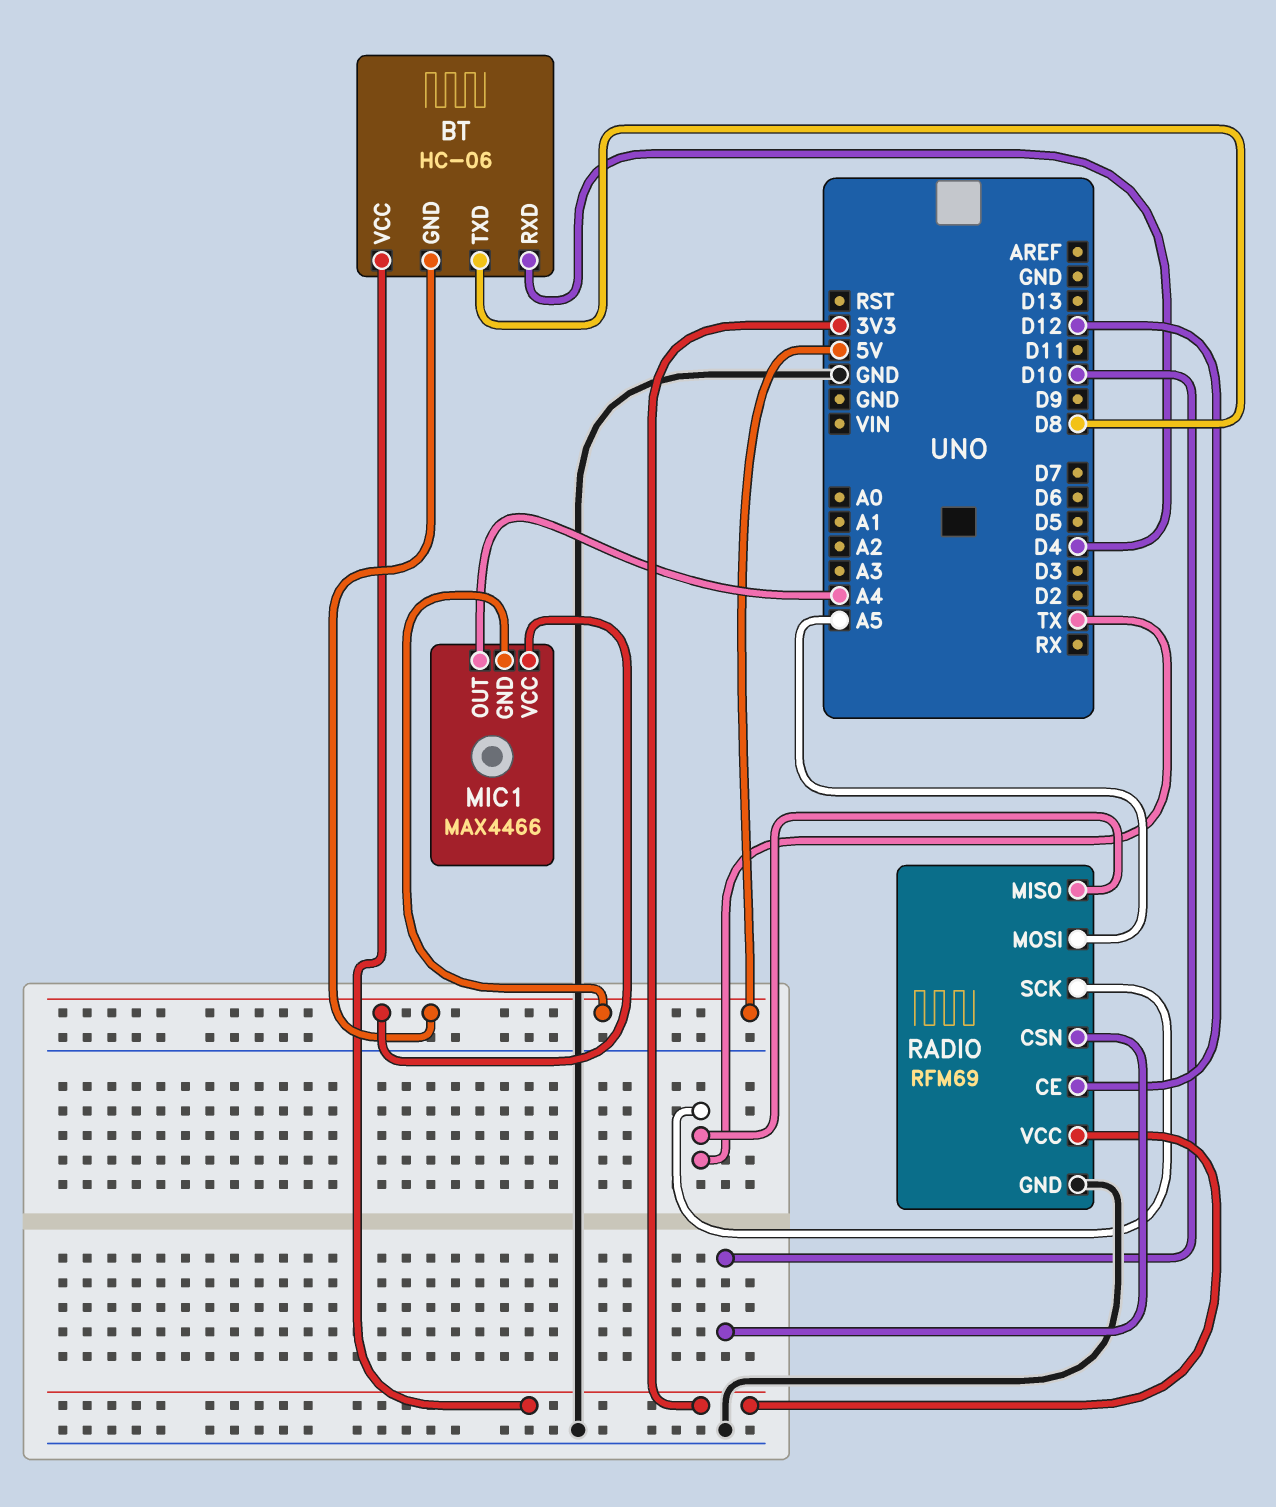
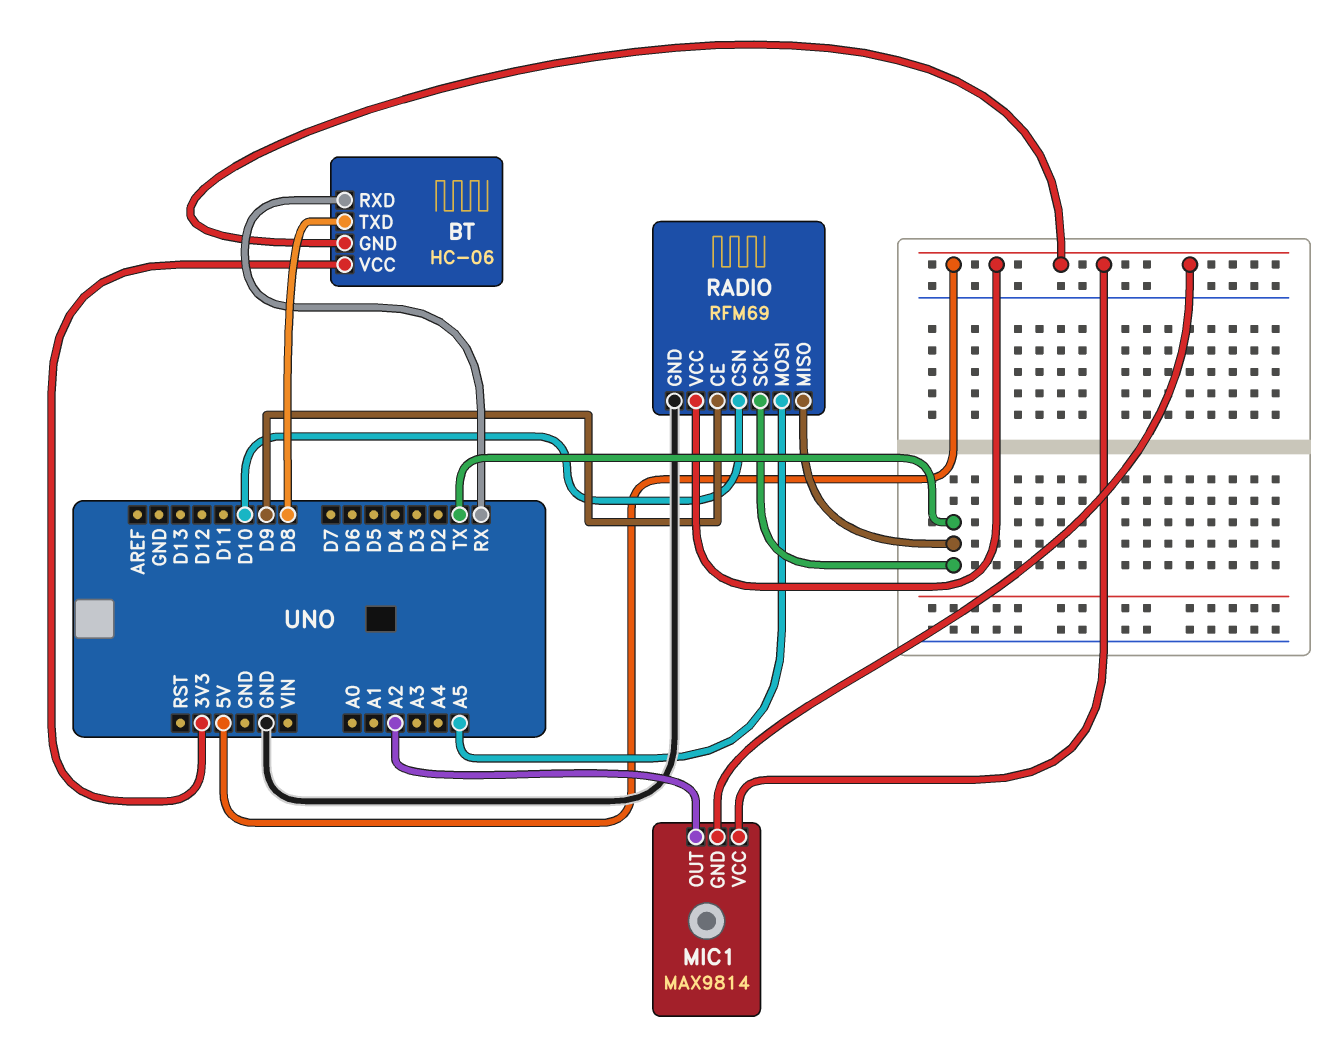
BT pin RXD: D4 -> RX
MIC1: MAX4466 -> MAX9814
MIC1 pin OUT: A4 -> A2
RADIO pin CE: D12 -> D9
RADIO pin VCC: 3V3 -> 5V

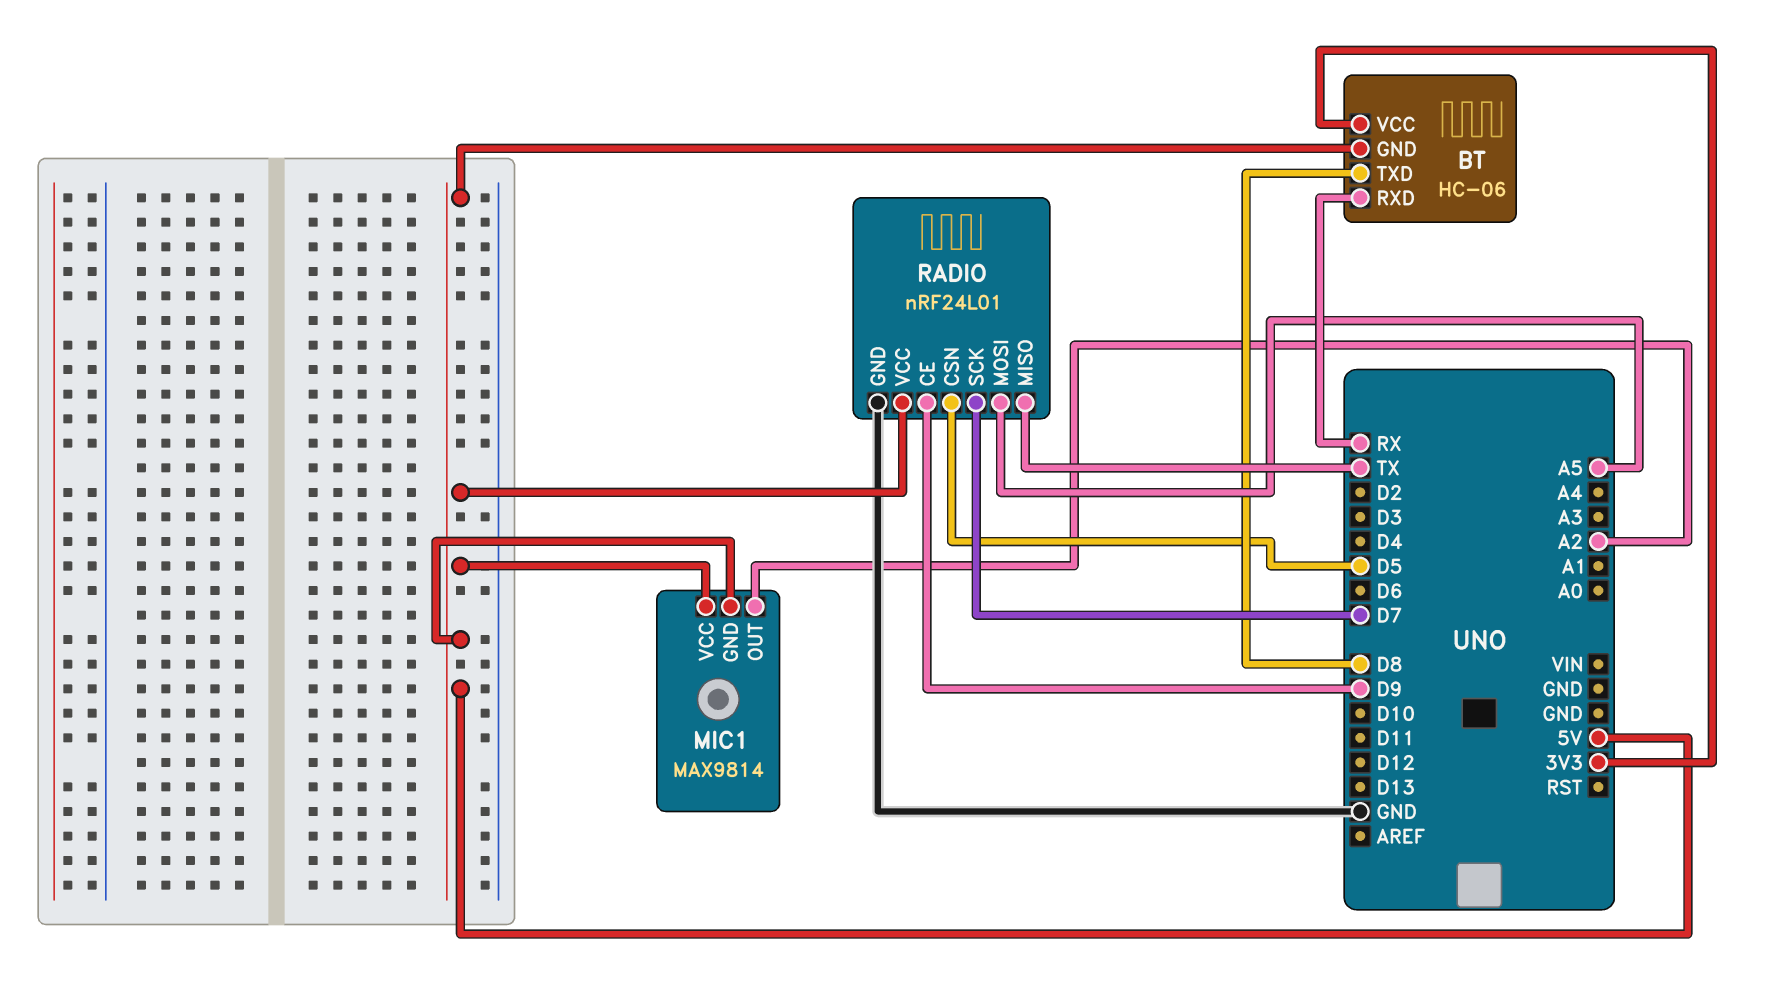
RADIO: RFM69 -> nRF24L01
RADIO pin CSN: D10 -> D5
RADIO pin SCK: TX -> D7

